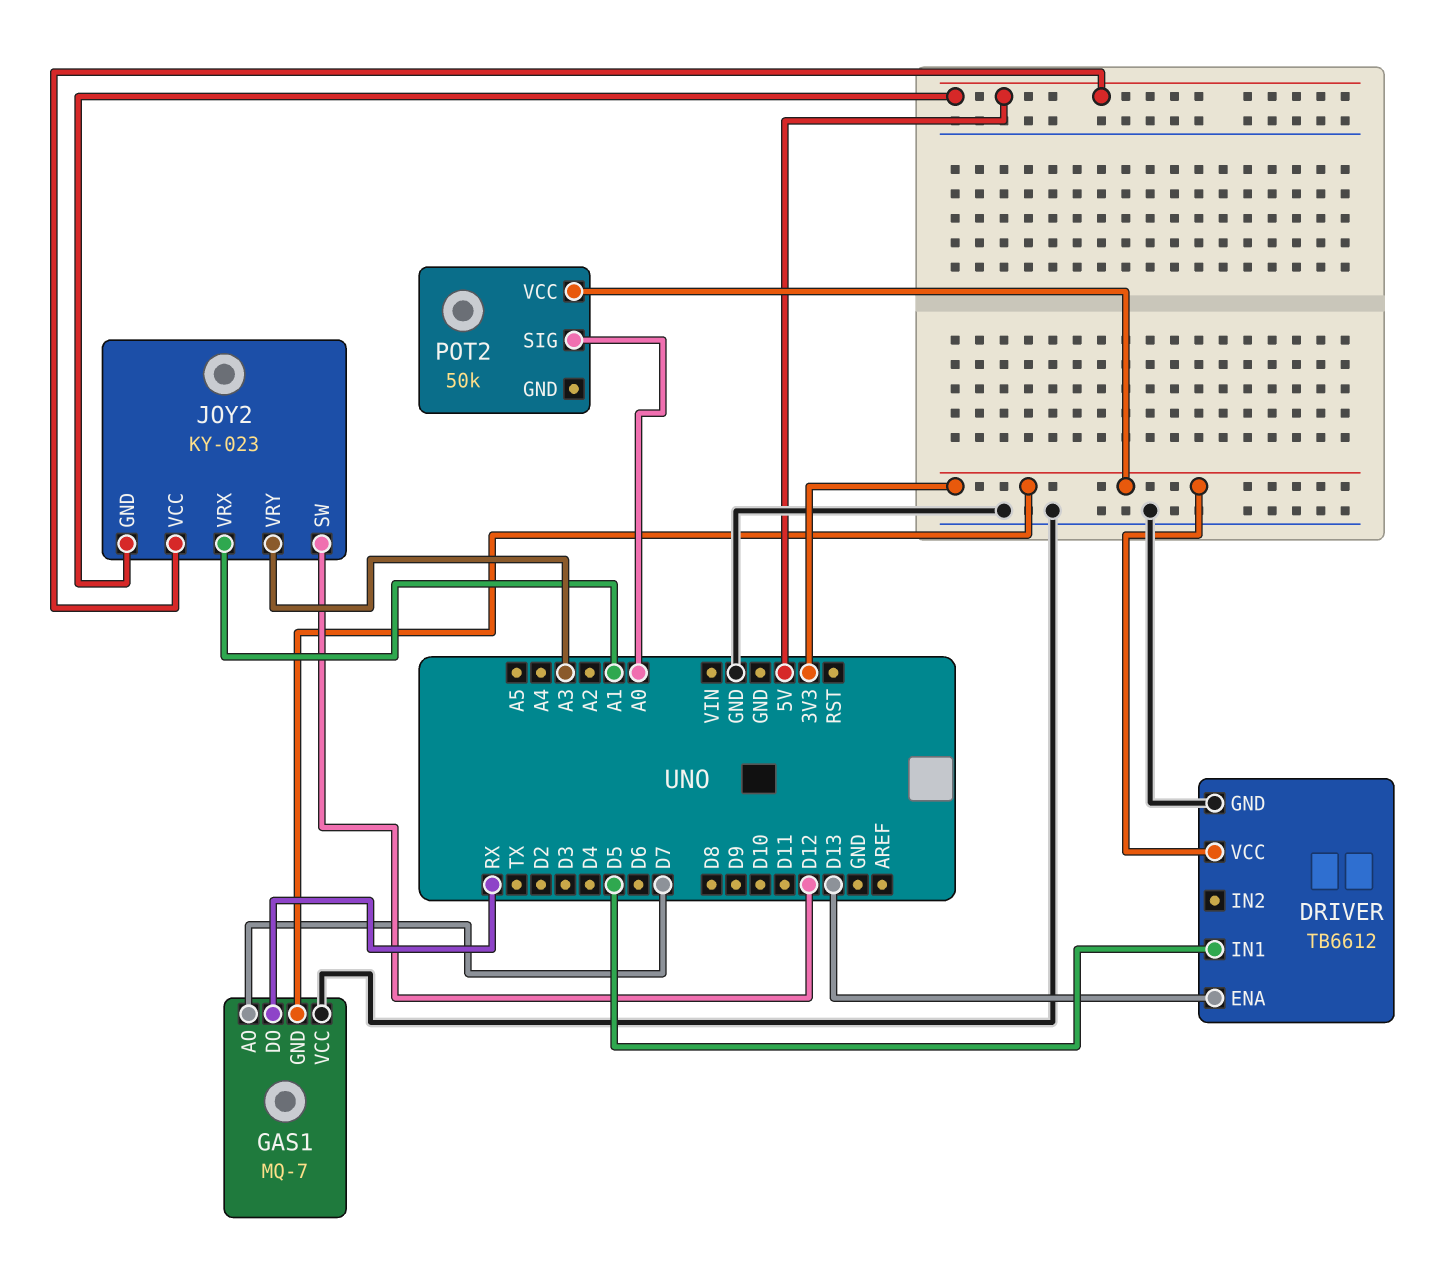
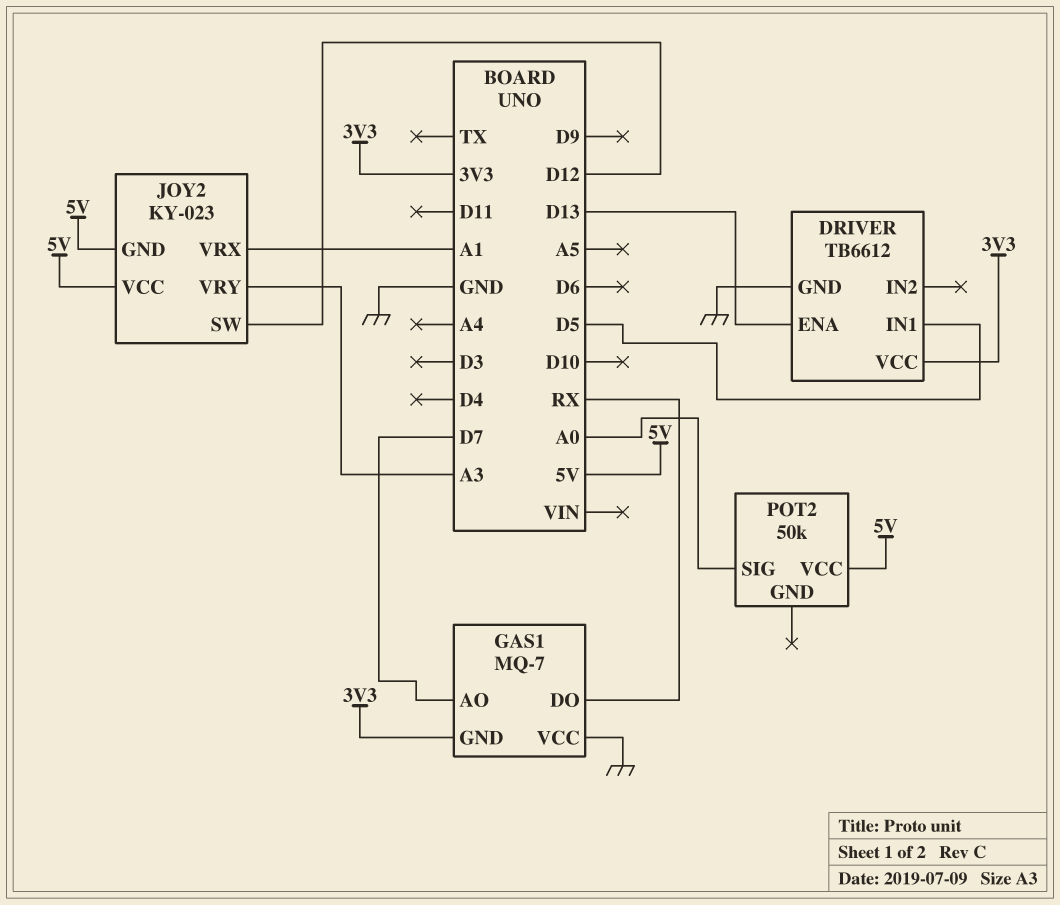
POT2 pin VCC: 3V3 -> 5V

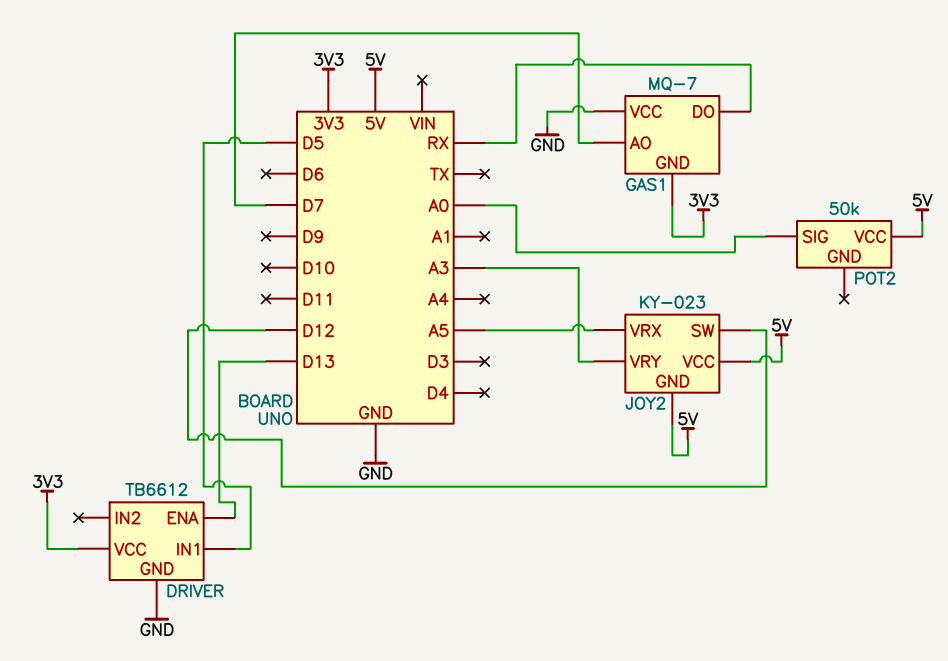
JOY2 pin VRX: A1 -> A5

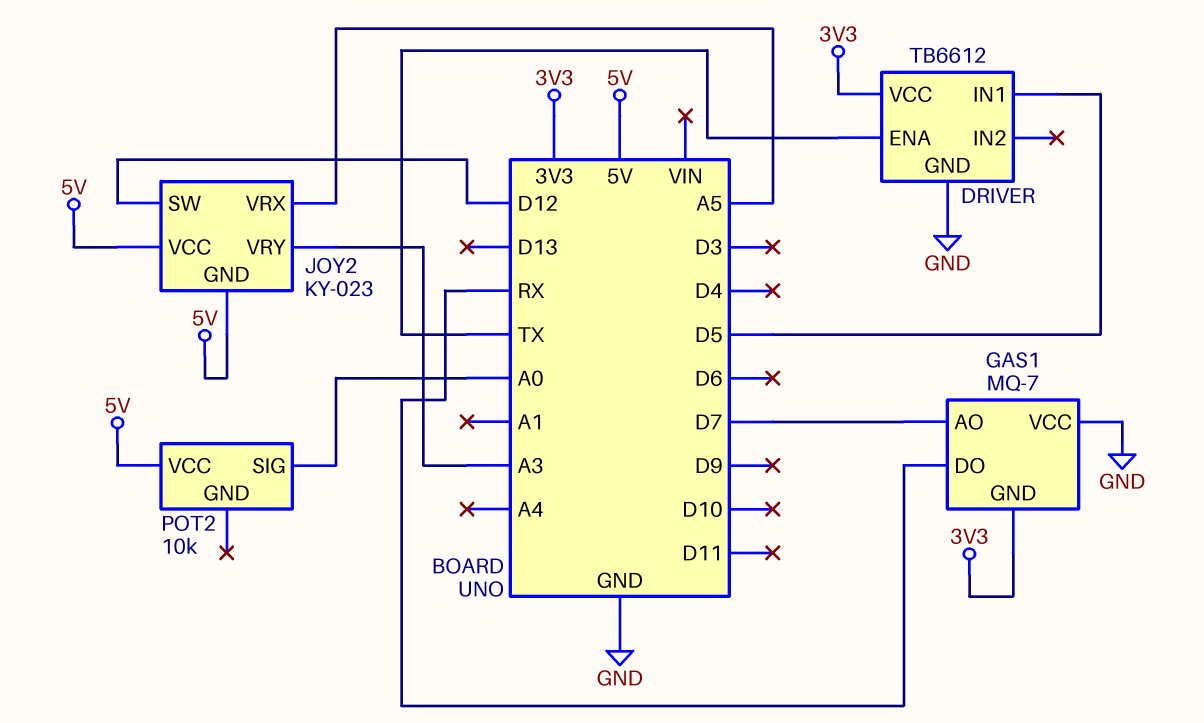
DRIVER pin ENA: D13 -> TX
POT2: 50k -> 10k

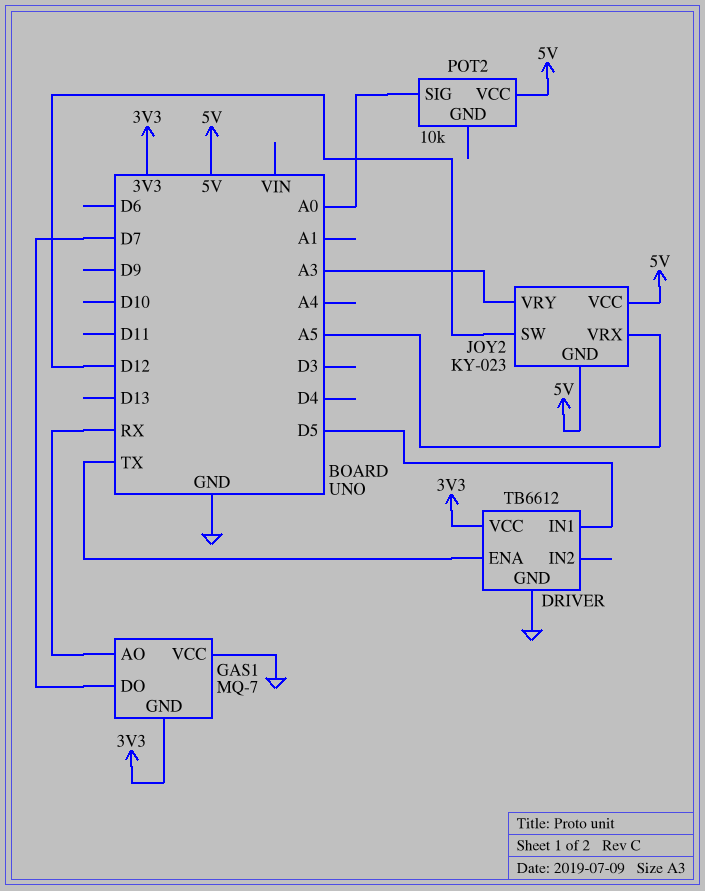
GAS1 pin AO: D7 -> RX
GAS1 pin DO: RX -> D7

